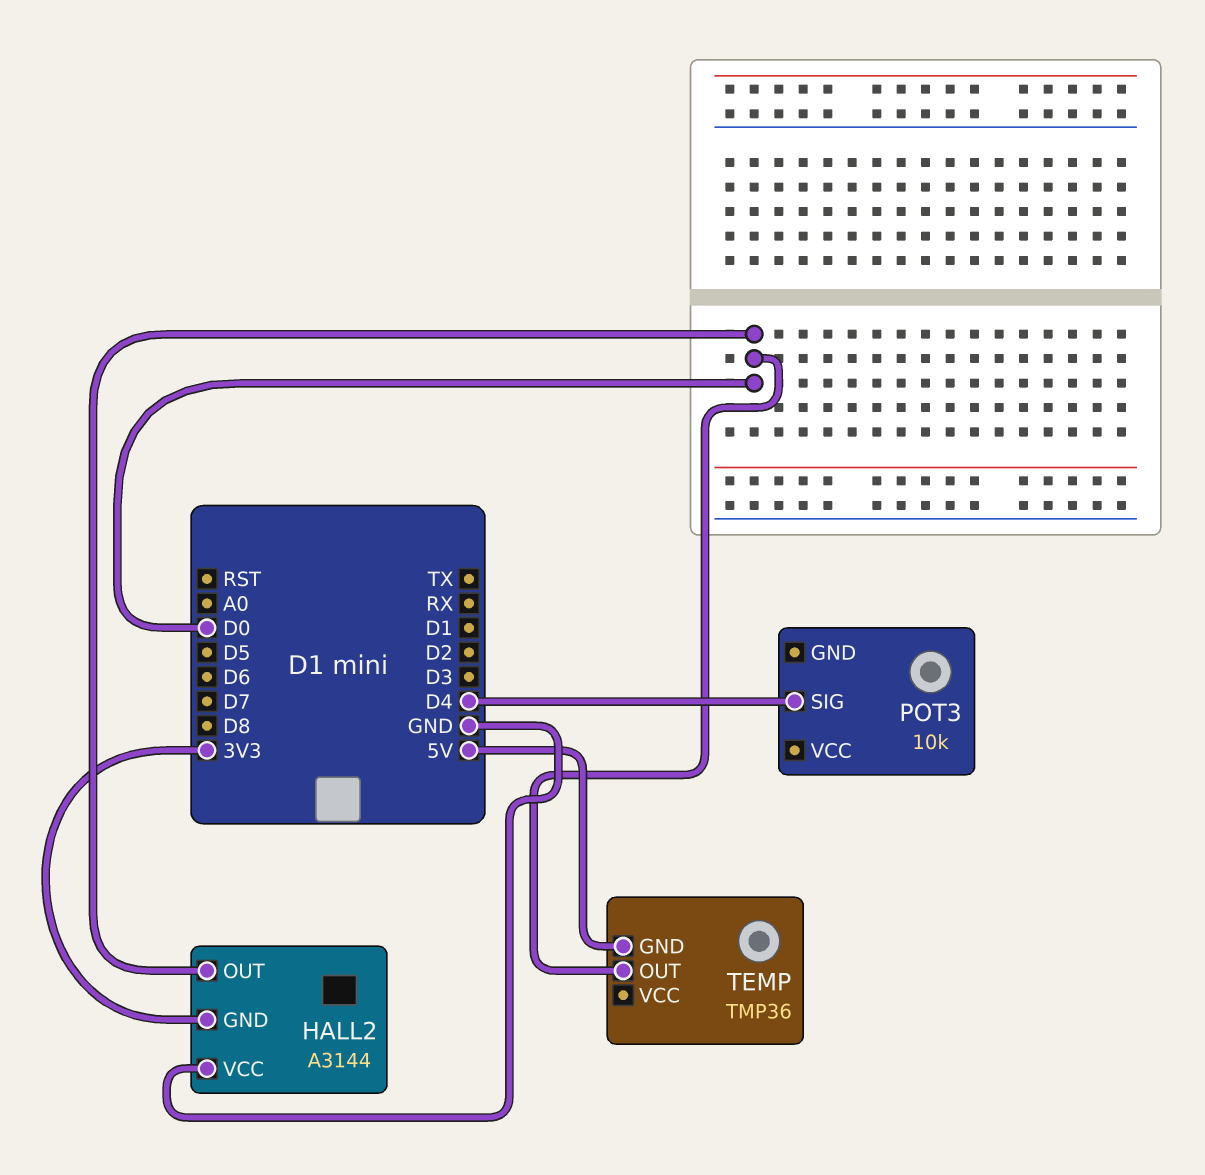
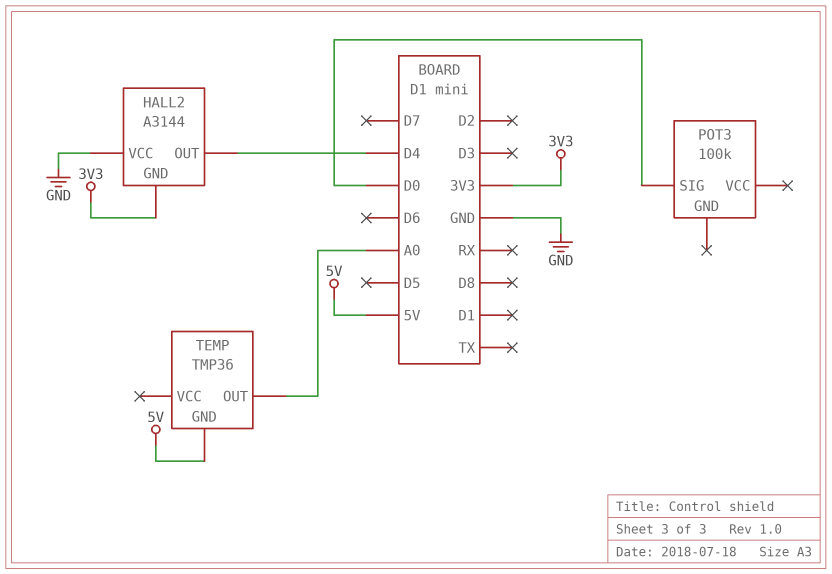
HALL2 pin OUT: D0 -> D4
POT3: 10k -> 100k
POT3 pin SIG: D4 -> D0
TEMP pin OUT: D0 -> A0

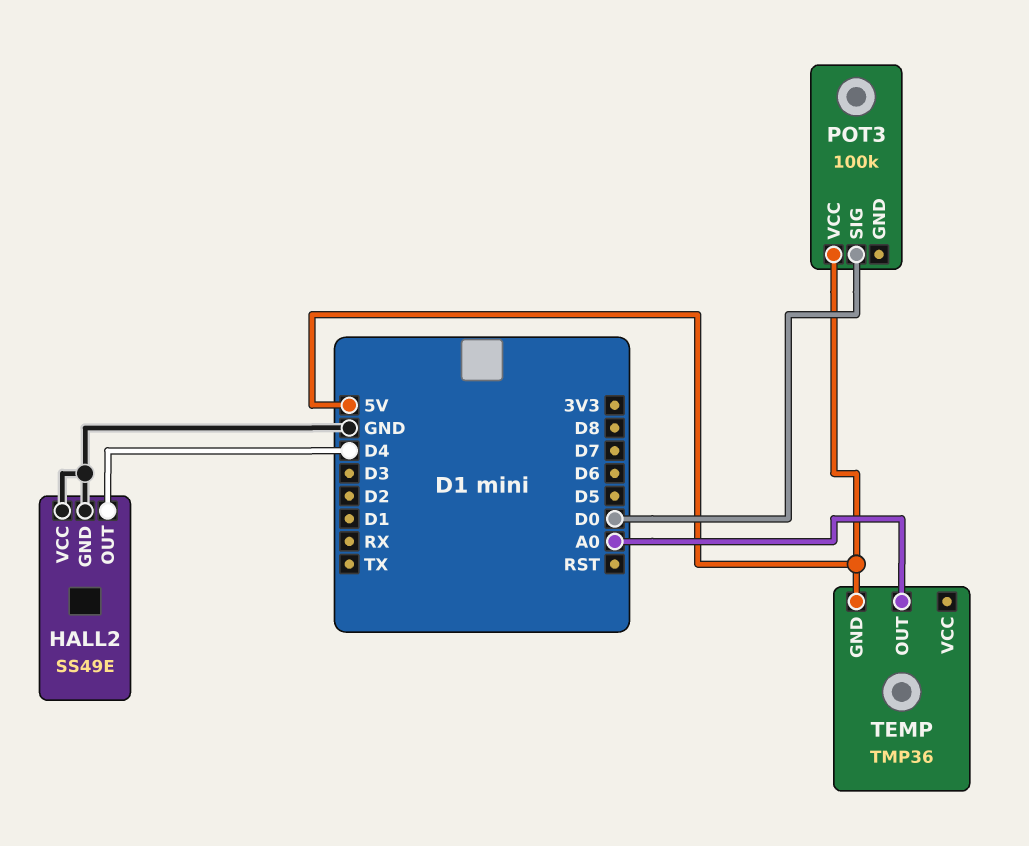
HALL2: A3144 -> SS49E
HALL2 pin GND: 3V3 -> GND
POT3 pin VCC: none -> 5V

